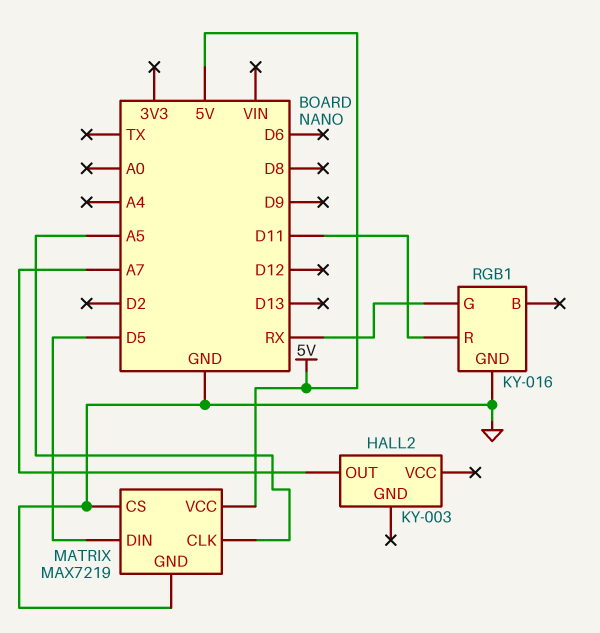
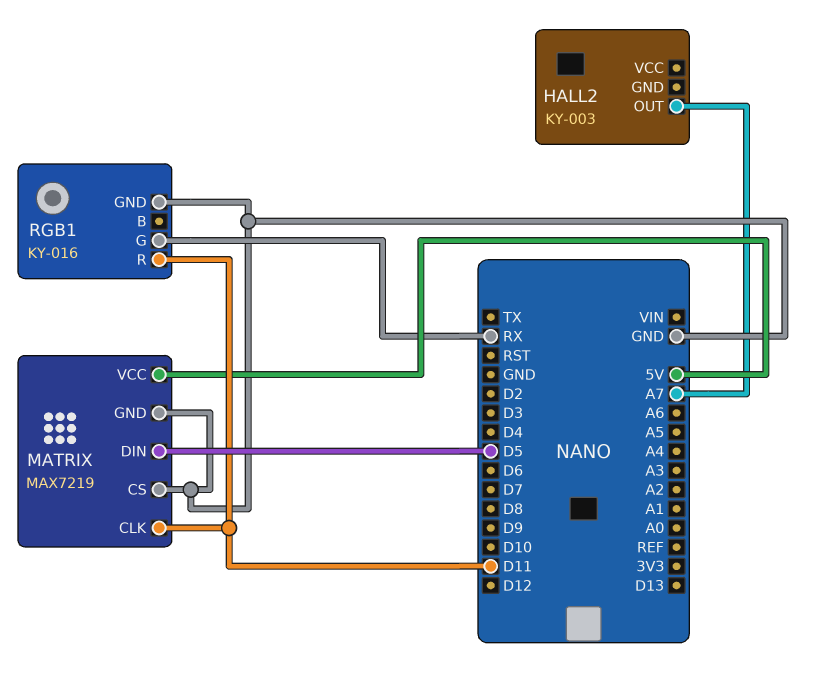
MATRIX pin CLK: A5 -> D11

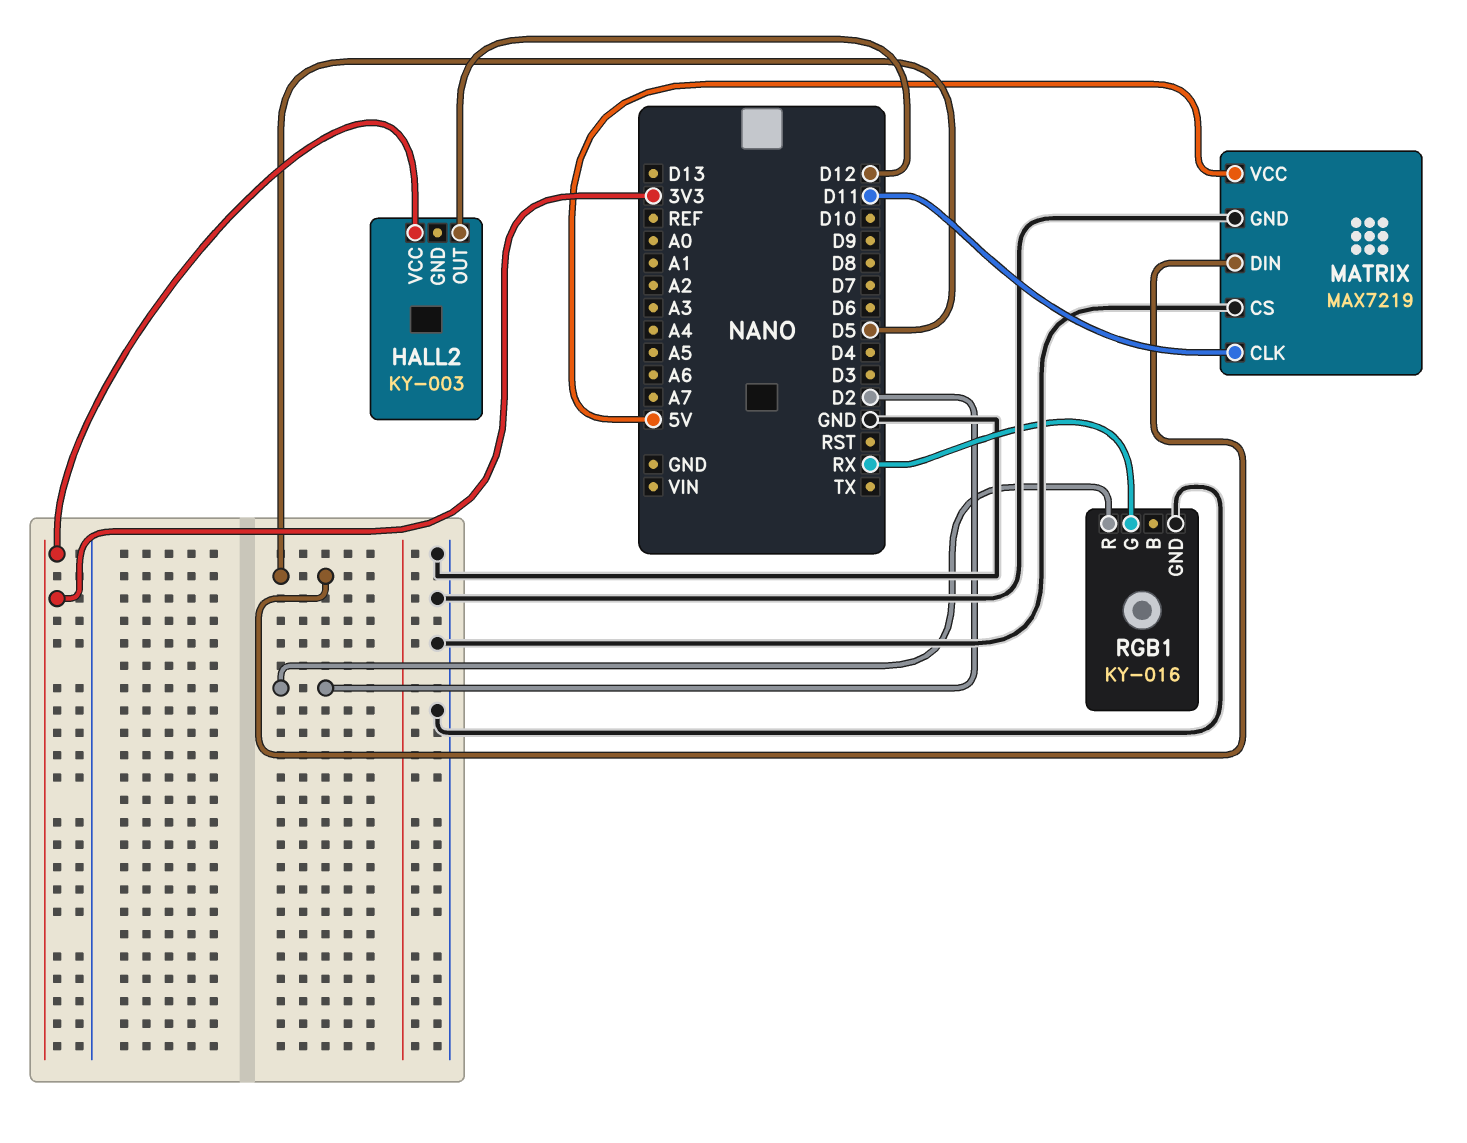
HALL2 pin OUT: A7 -> D12
HALL2 pin VCC: none -> 3V3
RGB1 pin R: D11 -> D2

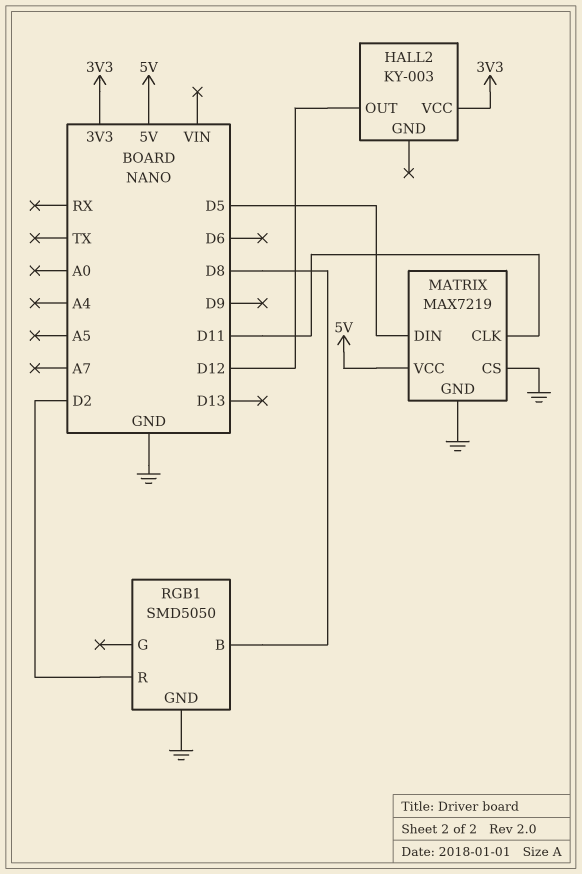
RGB1: KY-016 -> SMD5050
RGB1 pin B: none -> D8
RGB1 pin G: RX -> none

